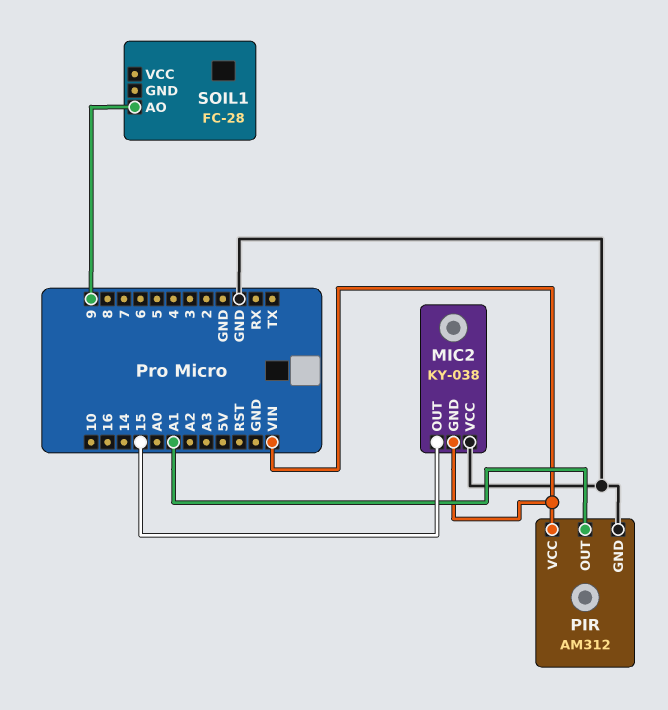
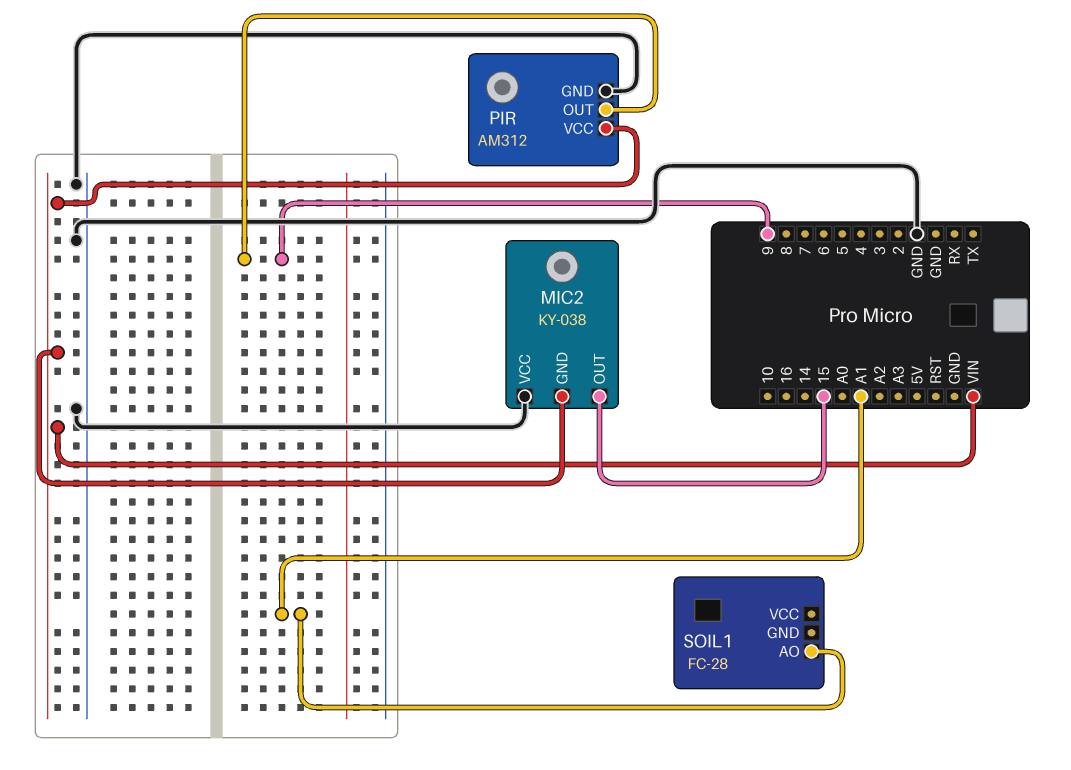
PIR pin OUT: A1 -> 9
SOIL1 pin AO: 9 -> A1

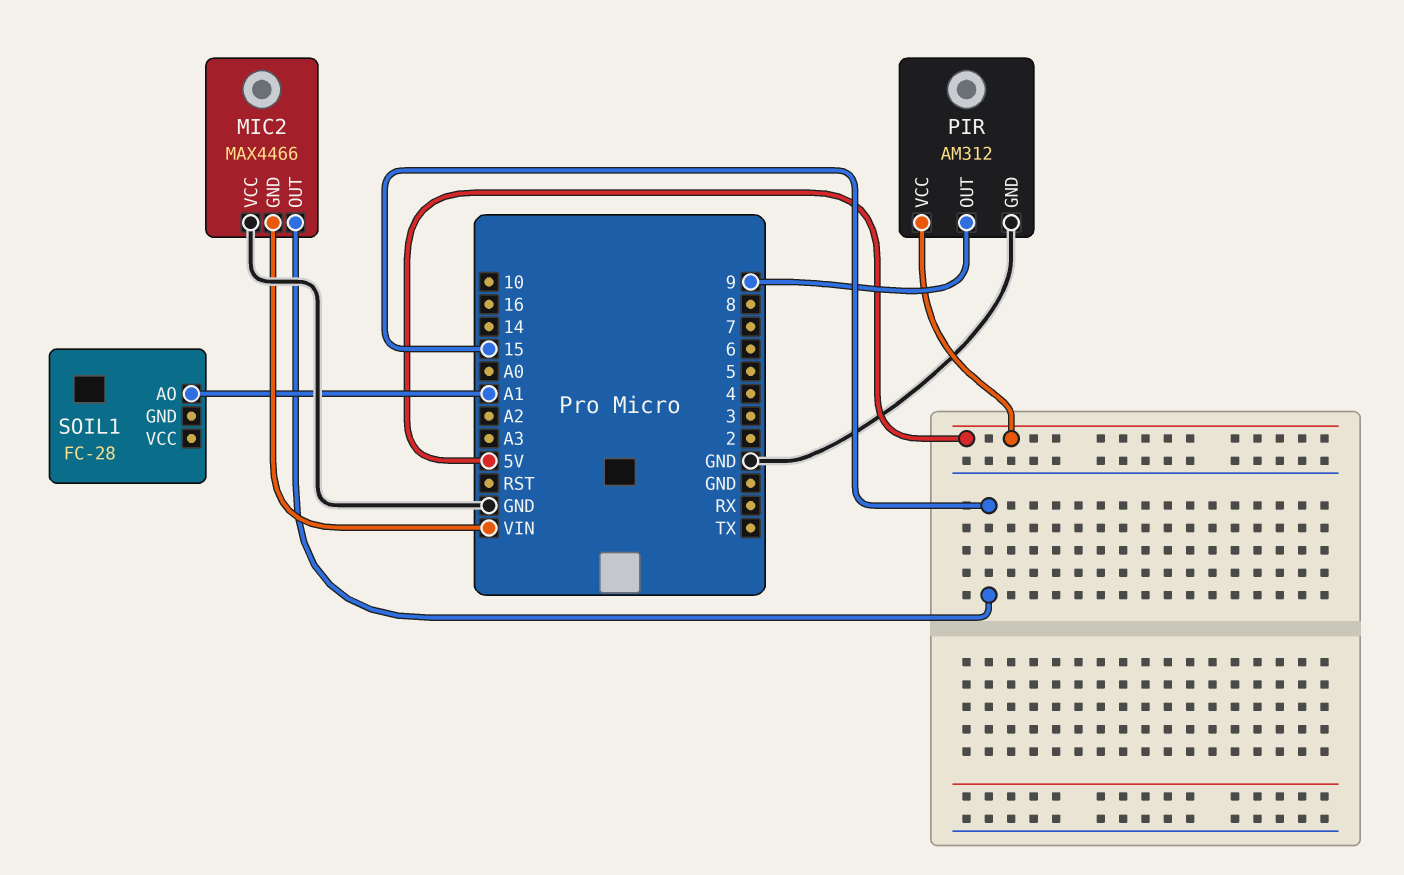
MIC2: KY-038 -> MAX4466
PIR pin VCC: VIN -> 5V

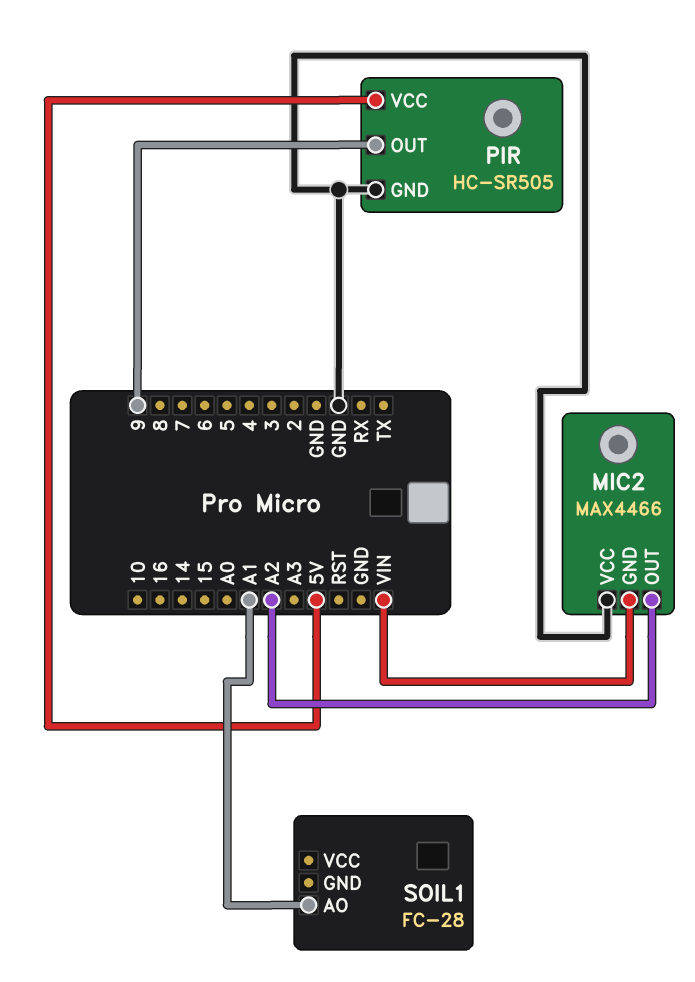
MIC2 pin OUT: 15 -> A2
PIR: AM312 -> HC-SR505

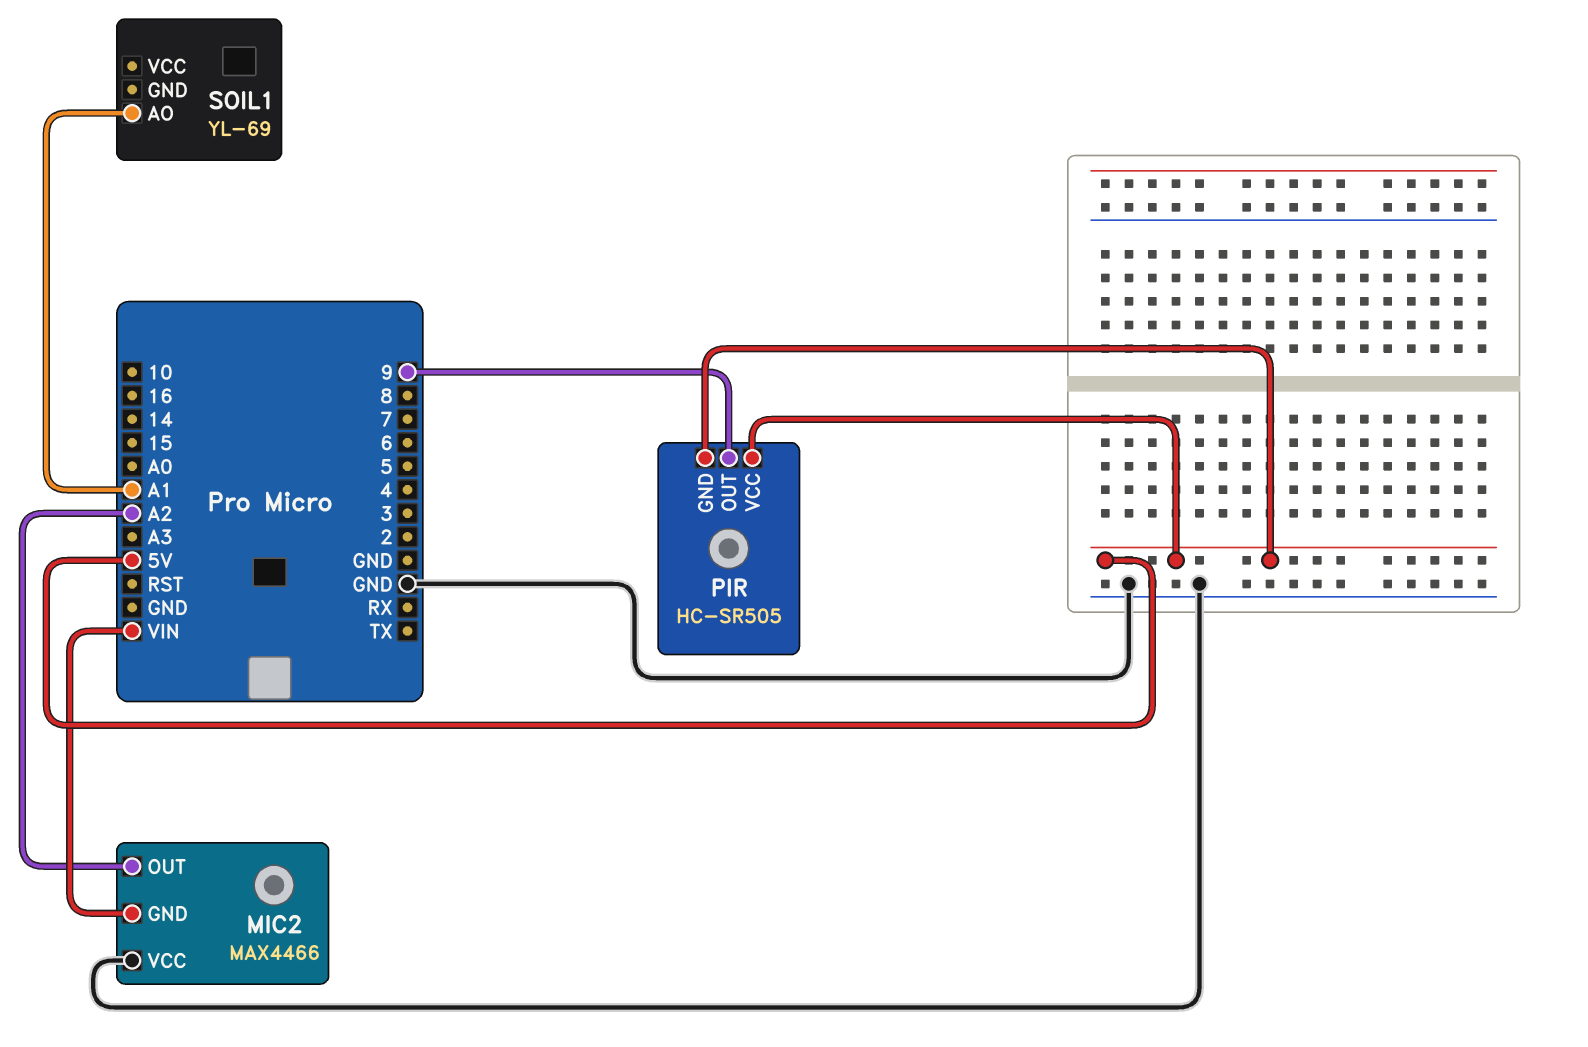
PIR pin GND: GND -> 5V
SOIL1: FC-28 -> YL-69

